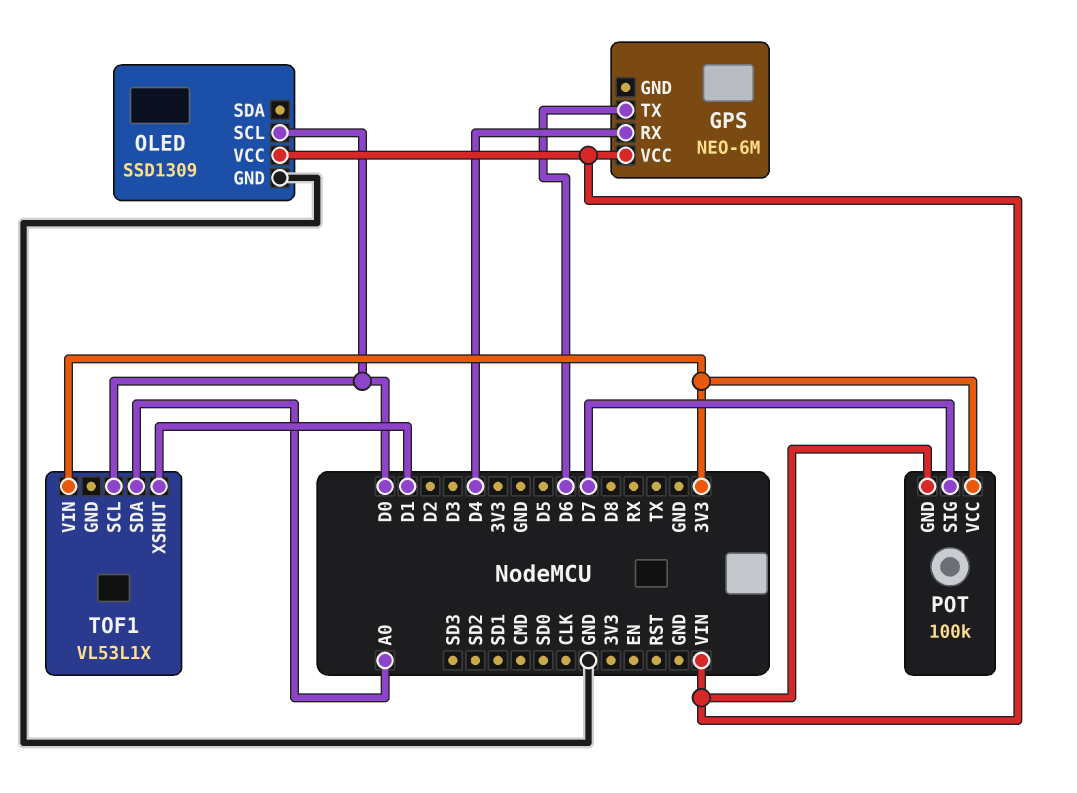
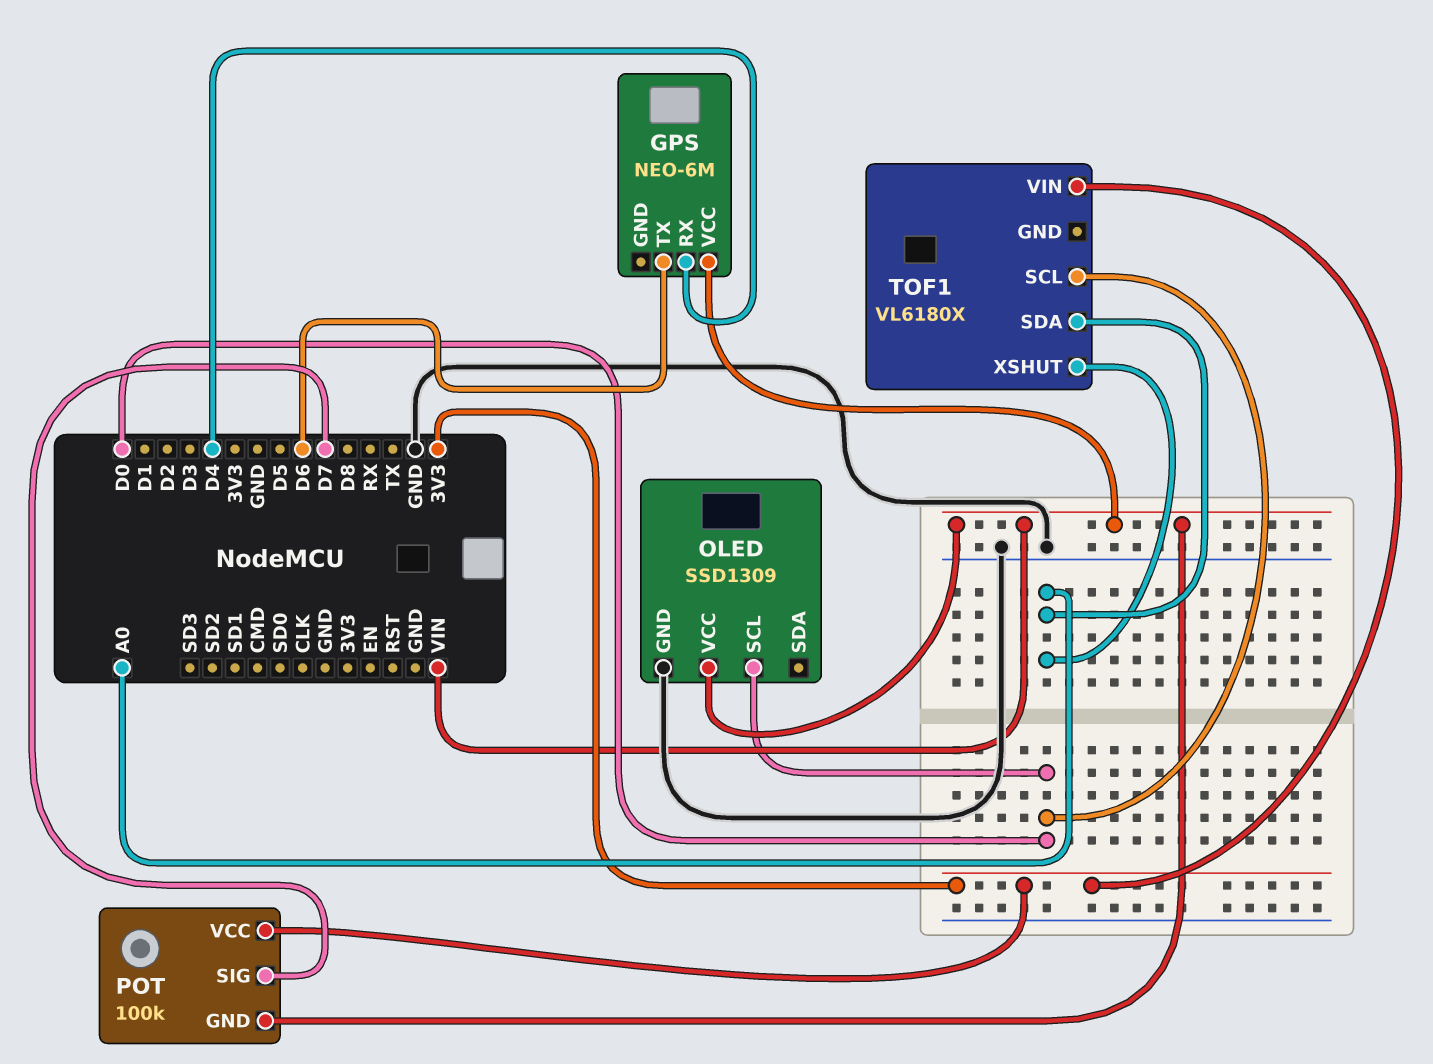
TOF1: VL53L1X -> VL6180X
TOF1 pin XSHUT: D1 -> A0

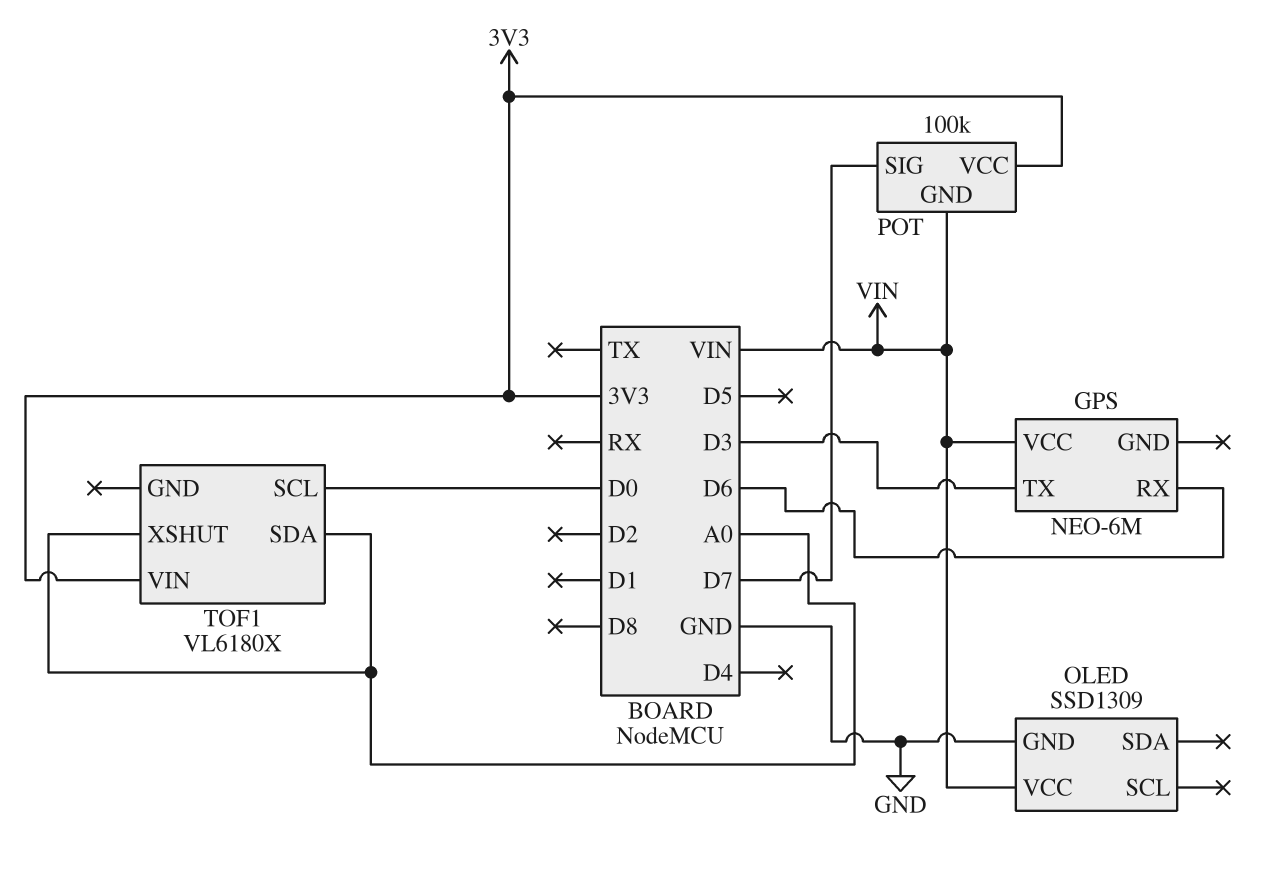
GPS pin RX: D4 -> D6
GPS pin TX: D6 -> D3
OLED pin SCL: D0 -> none

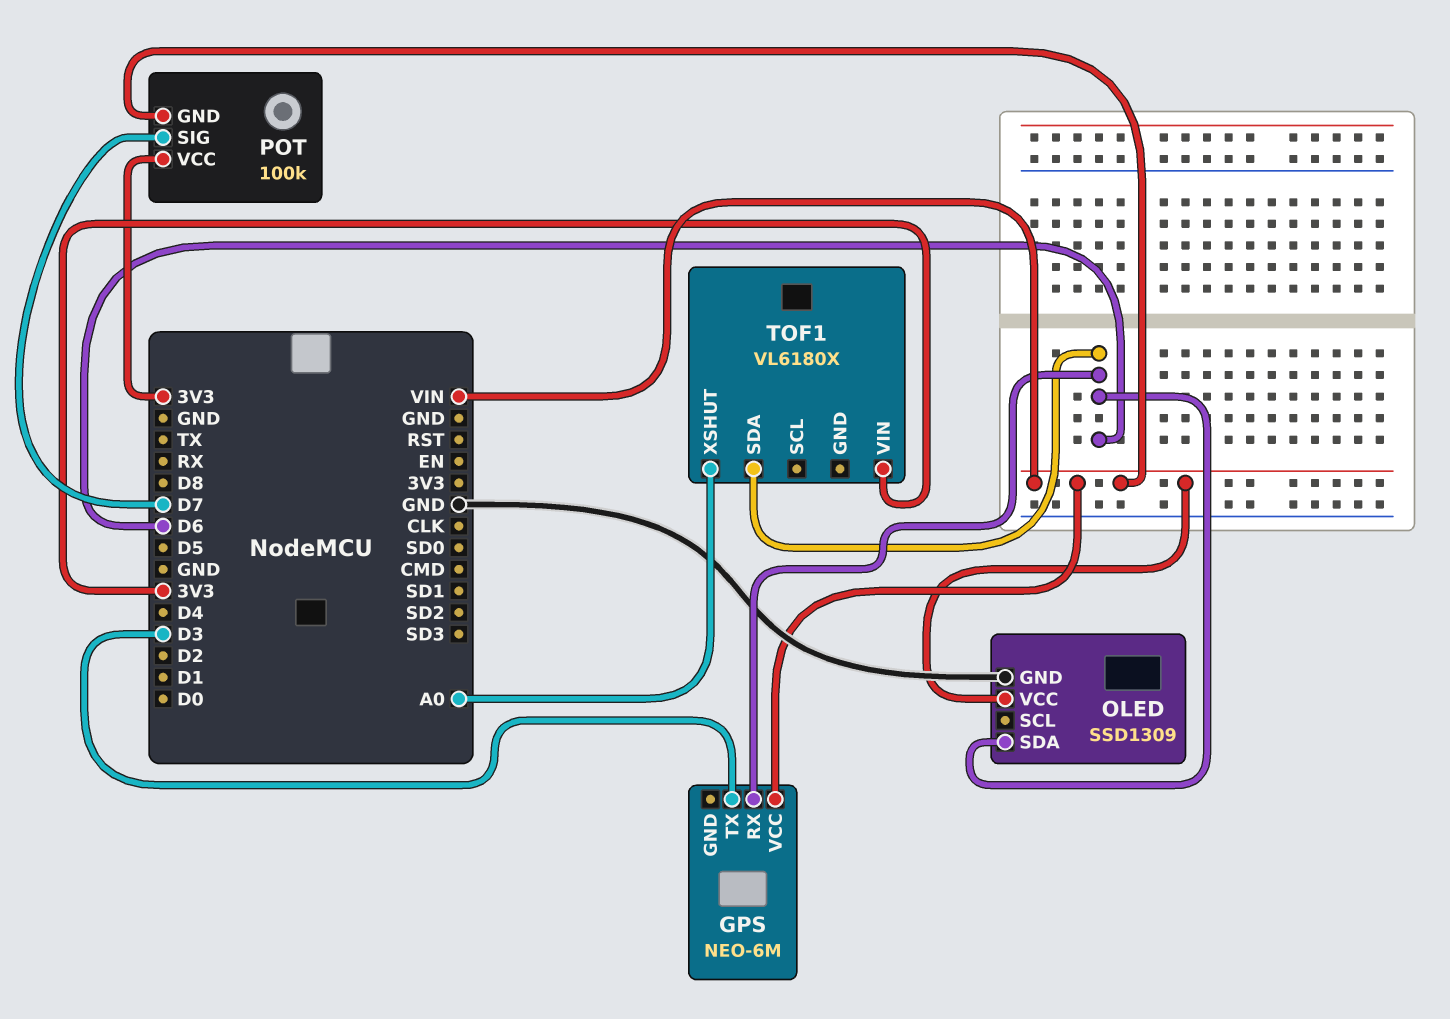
OLED pin SDA: none -> D6
TOF1 pin SCL: D0 -> none
TOF1 pin SDA: A0 -> D6

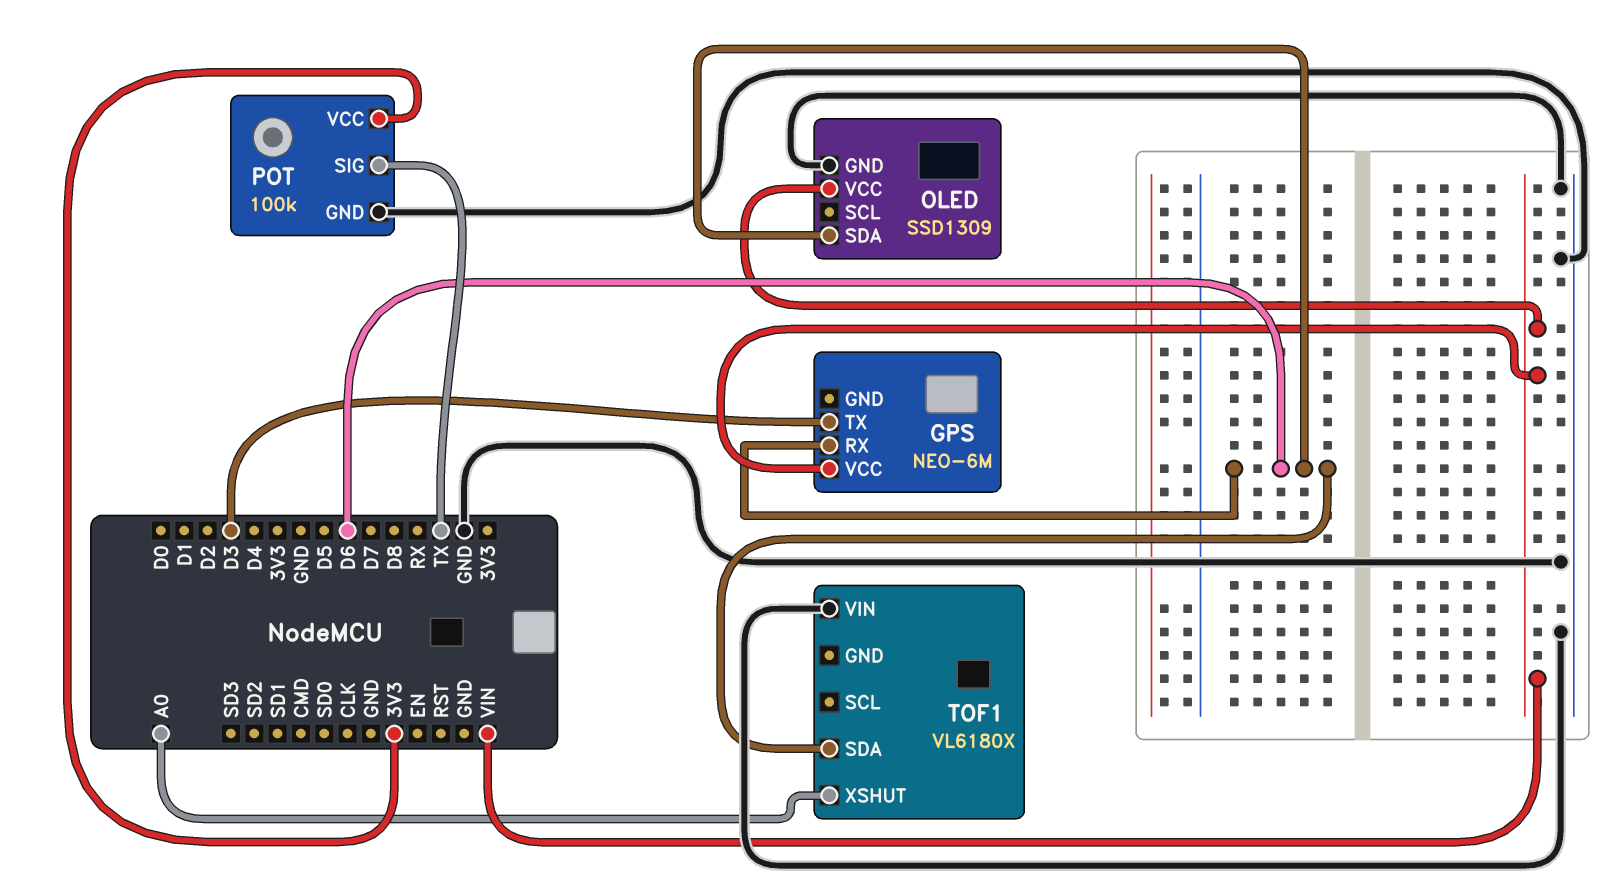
POT pin GND: VIN -> GND
POT pin SIG: D7 -> TX
TOF1 pin VIN: 3V3 -> GND

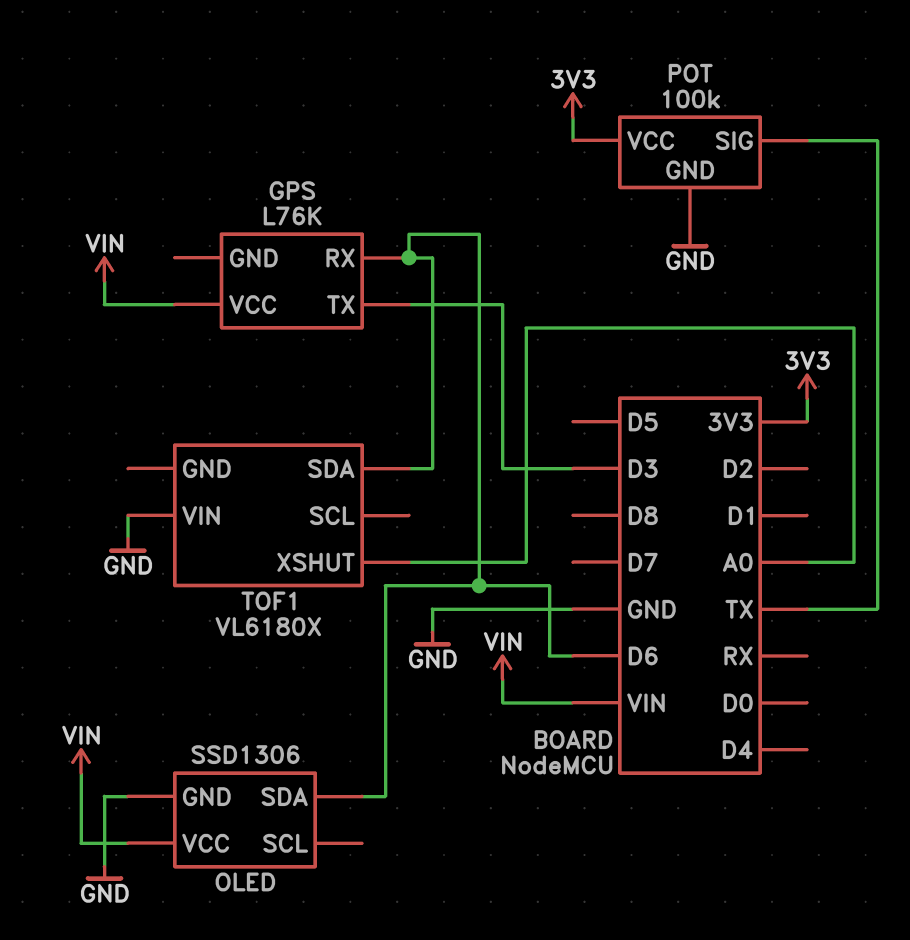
GPS: NEO-6M -> L76K
OLED: SSD1309 -> SSD1306

